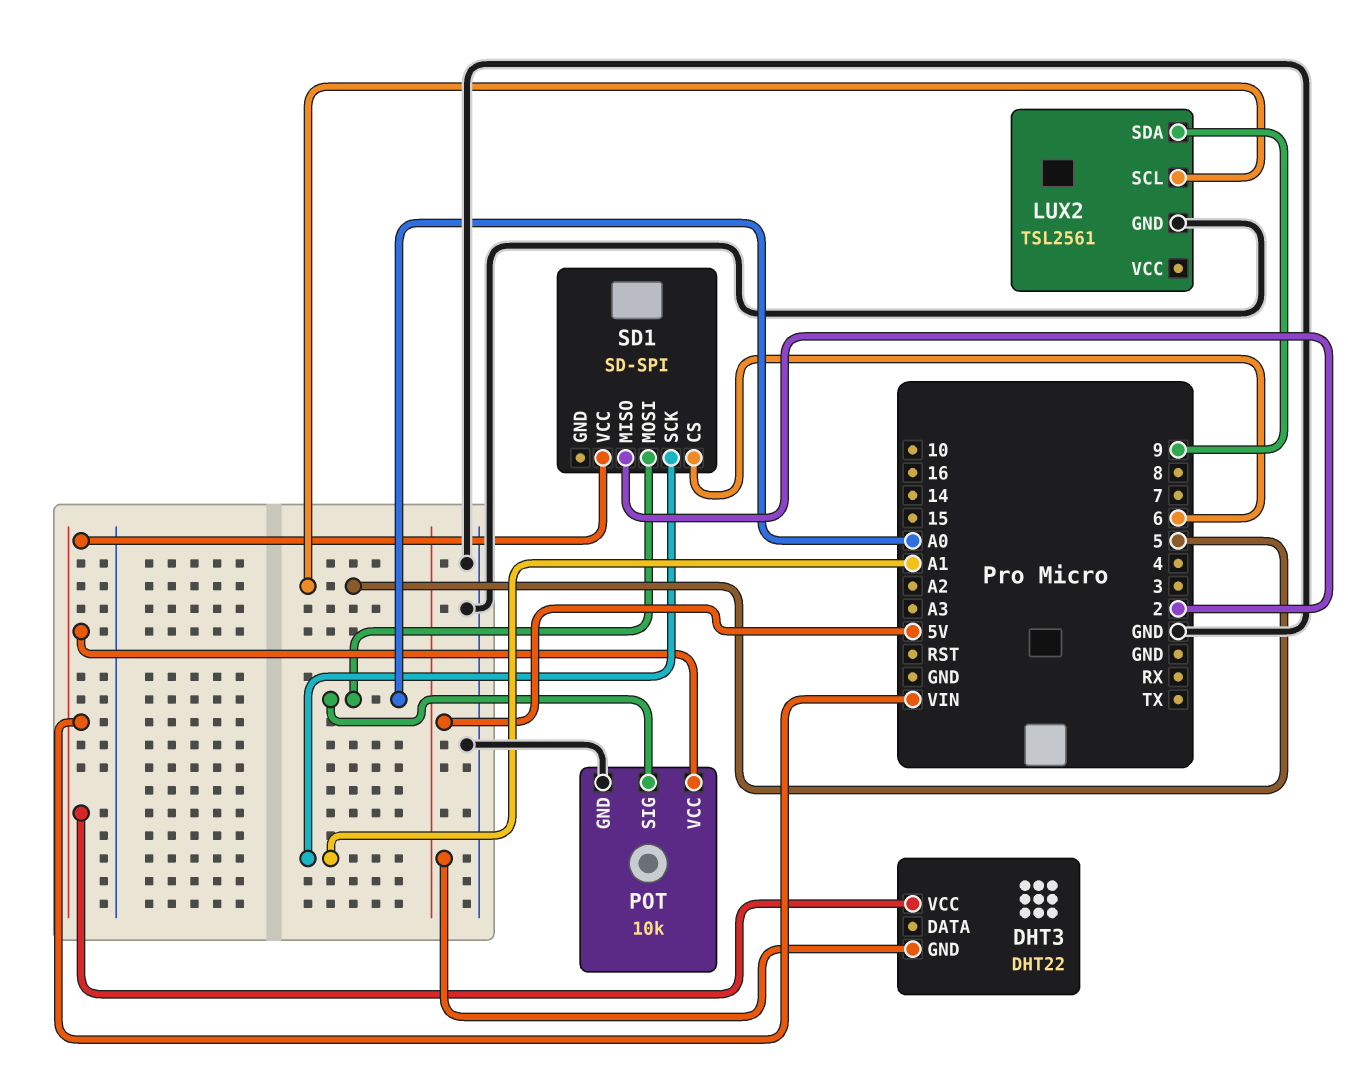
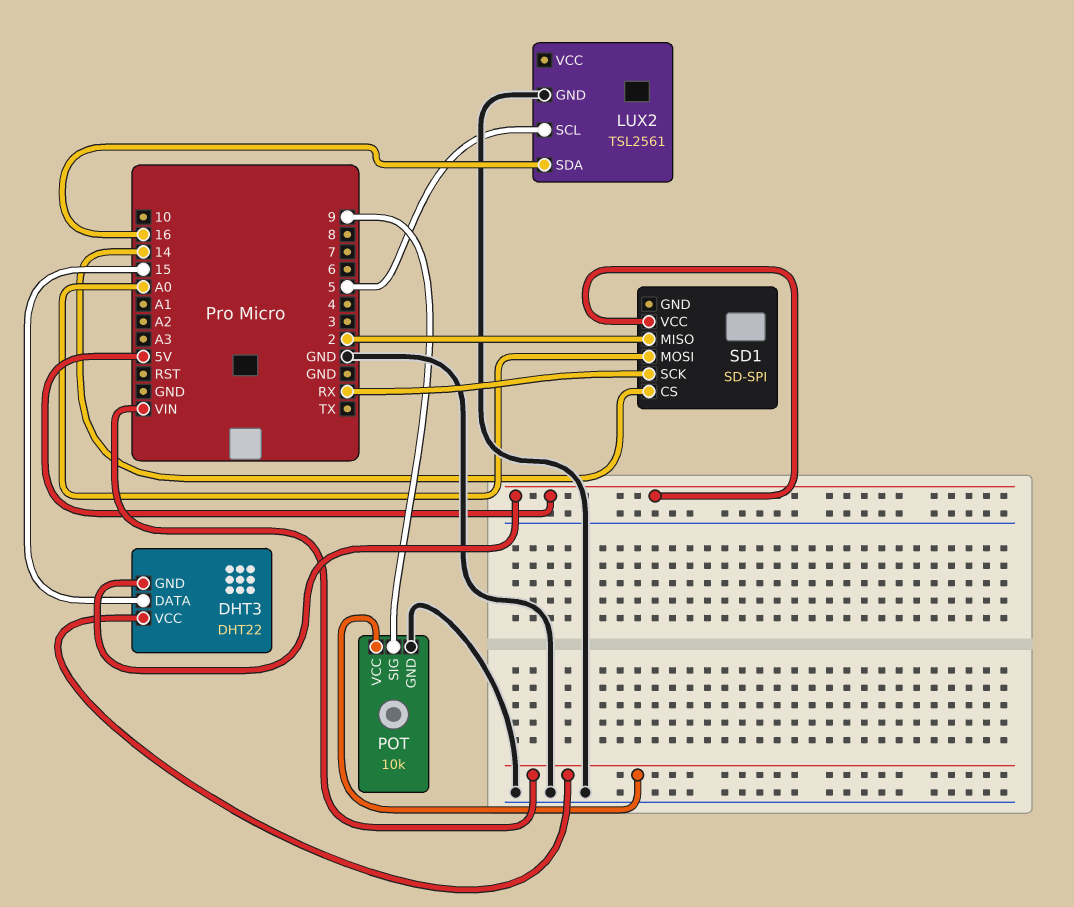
DHT3 pin DATA: none -> 15
LUX2 pin SDA: 9 -> 16
POT pin SIG: A0 -> 9
SD1 pin CS: 6 -> 14
SD1 pin SCK: A1 -> RX
SD1 pin VCC: VIN -> 5V

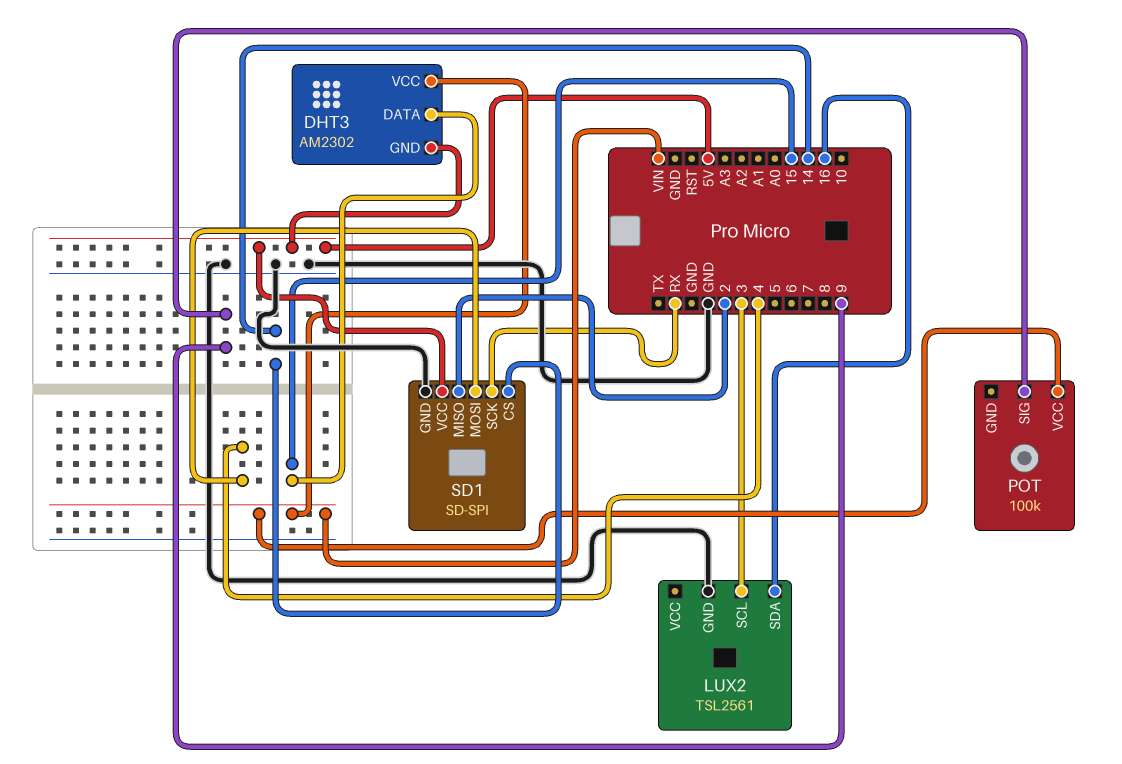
DHT3: DHT22 -> AM2302
LUX2 pin SCL: 5 -> 3
POT: 10k -> 100k
POT pin GND: GND -> none
SD1 pin GND: none -> GND
SD1 pin MOSI: A0 -> 4

